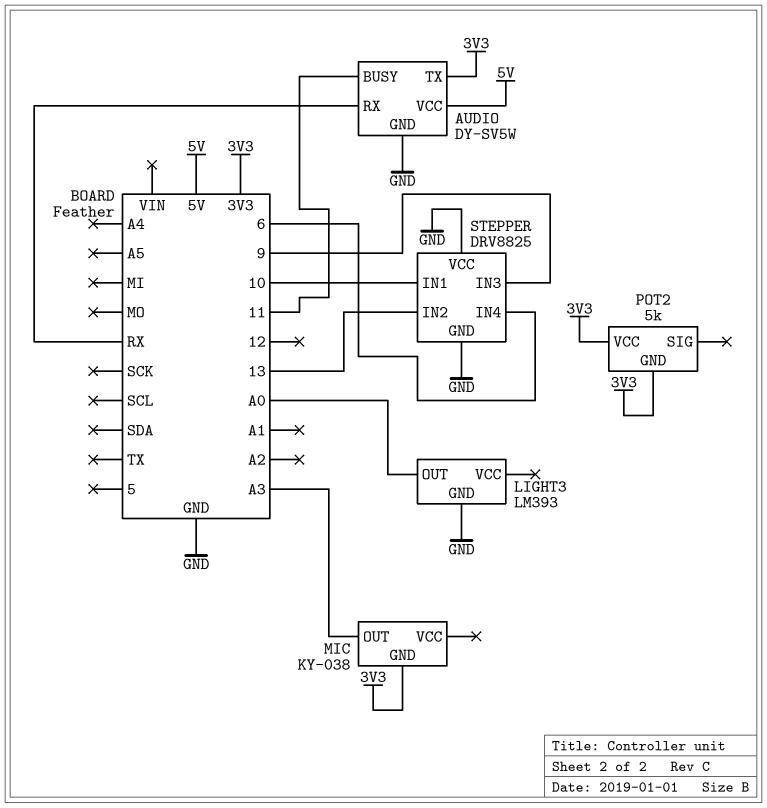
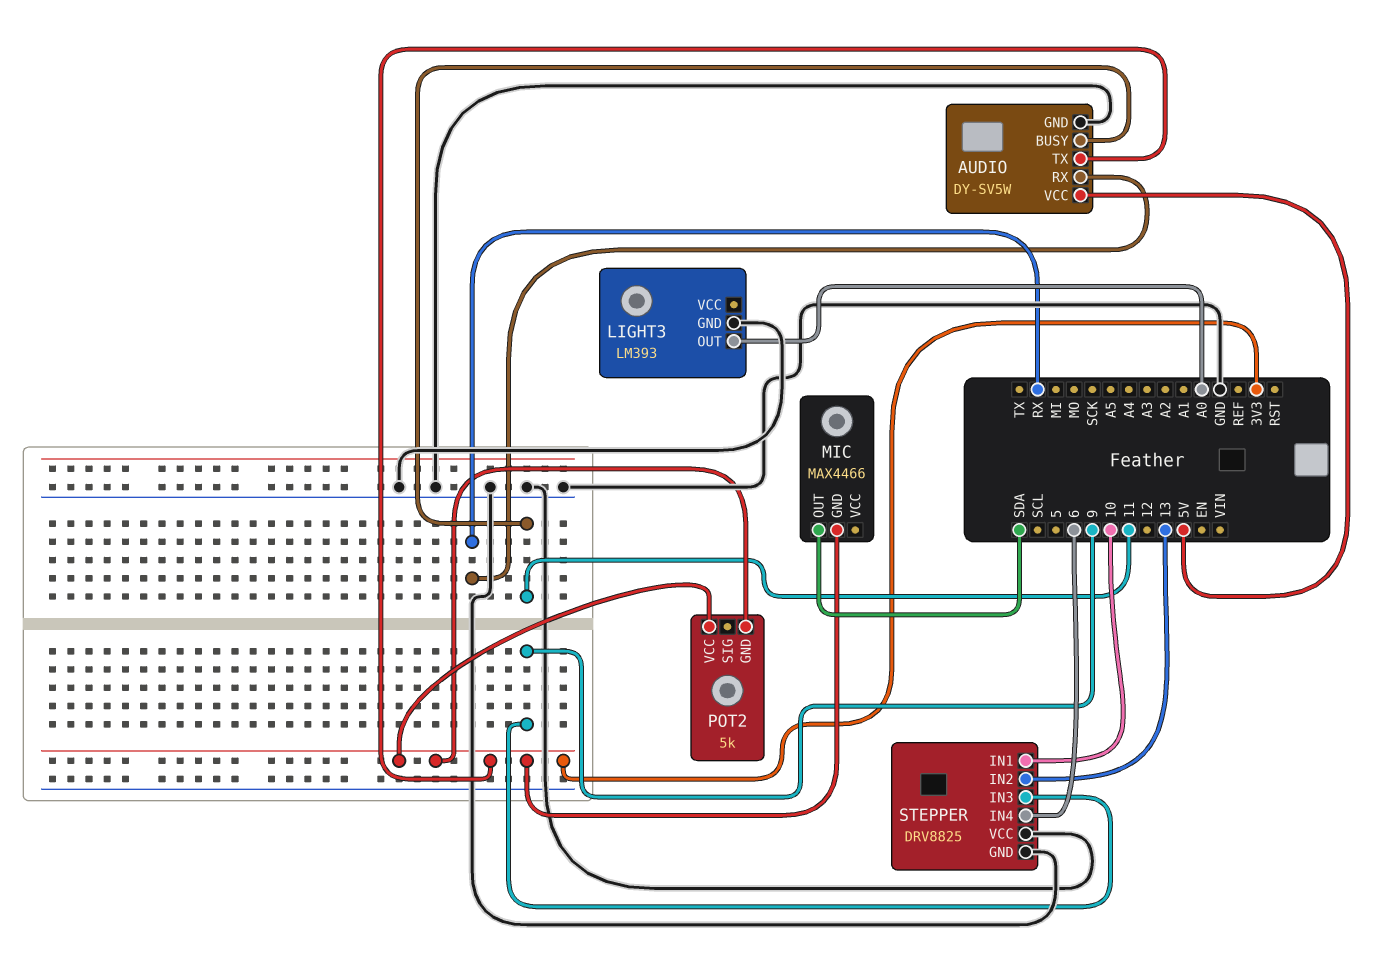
MIC: KY-038 -> MAX4466
MIC pin OUT: A3 -> SDA

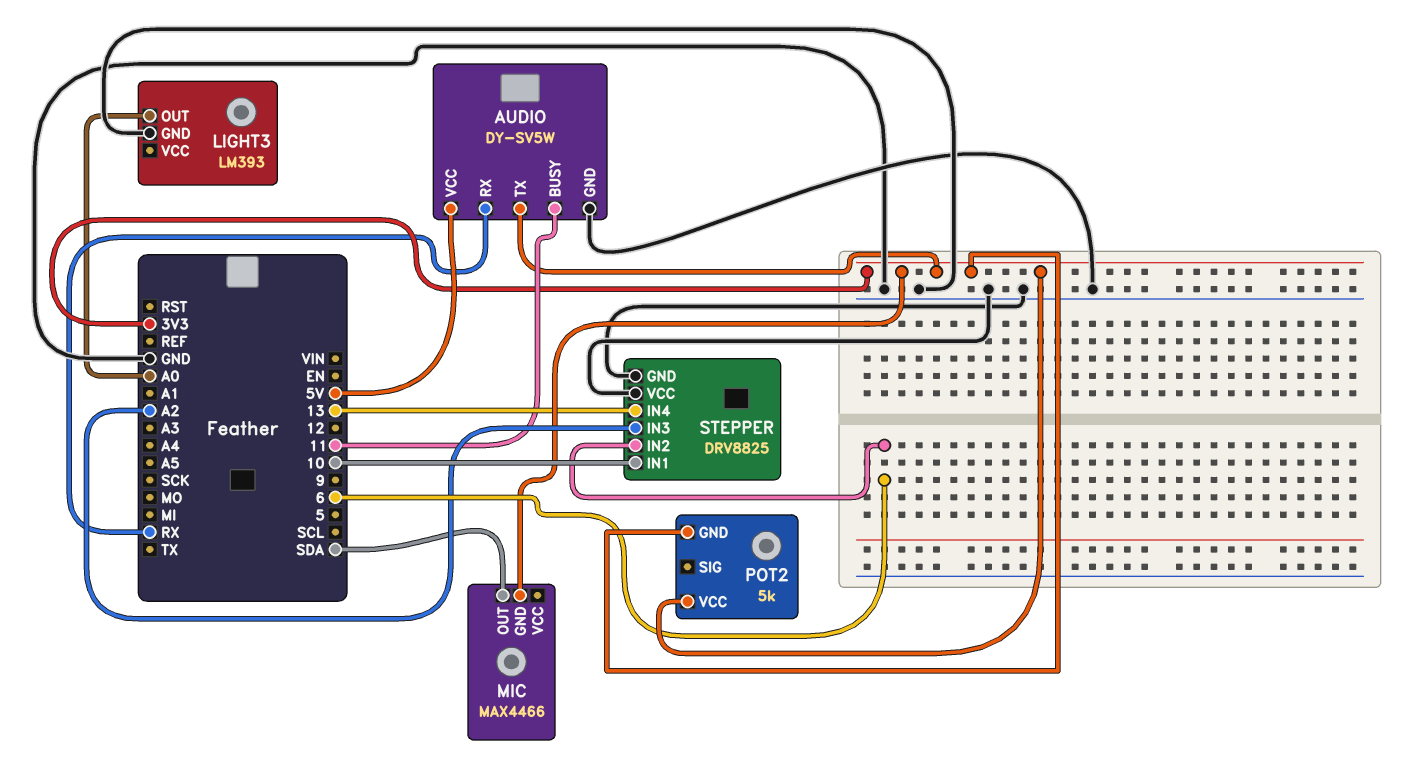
STEPPER pin IN2: 13 -> 6
STEPPER pin IN3: 9 -> A2
STEPPER pin IN4: 6 -> 13

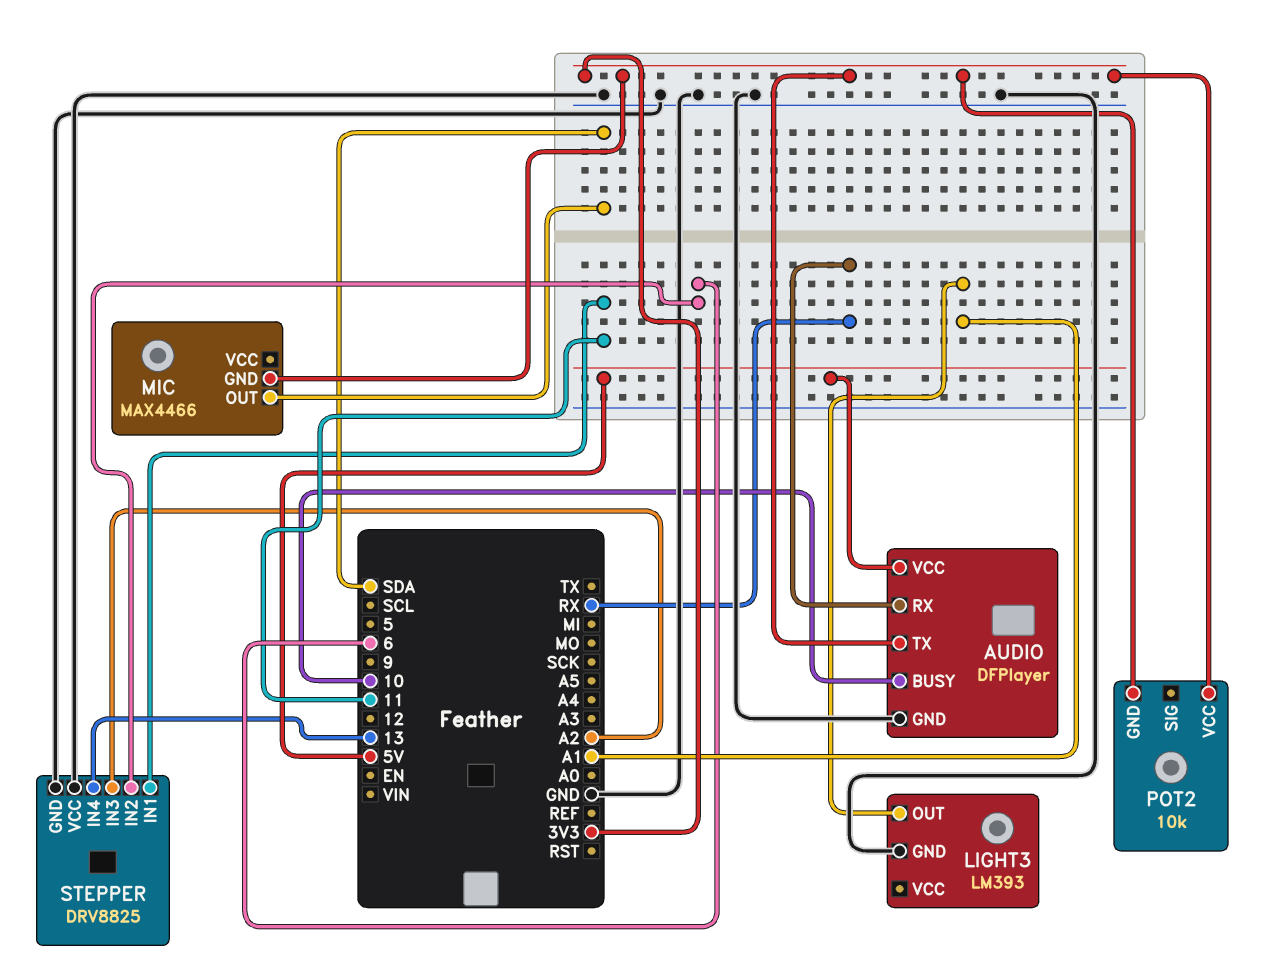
AUDIO: DY-SV5W -> DFPlayer
AUDIO pin BUSY: 11 -> 10
LIGHT3 pin OUT: A0 -> A1
POT2: 5k -> 10k
STEPPER pin IN1: 10 -> 11

